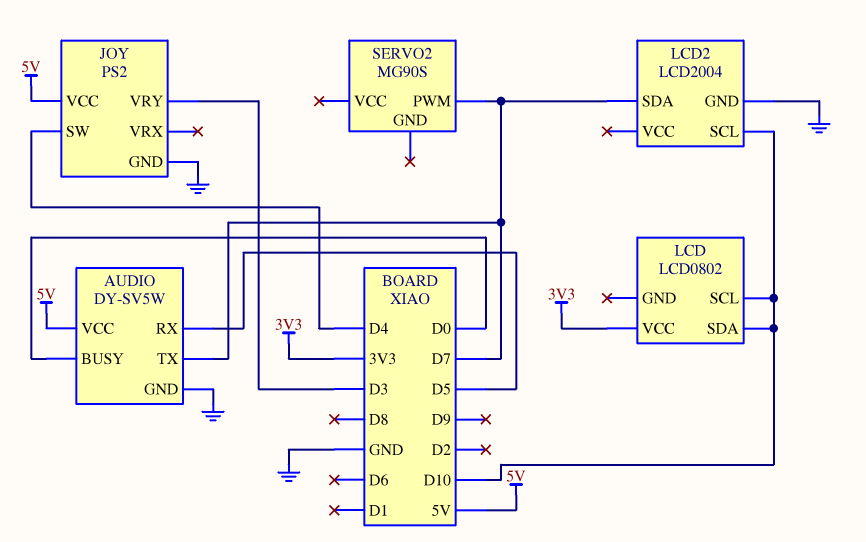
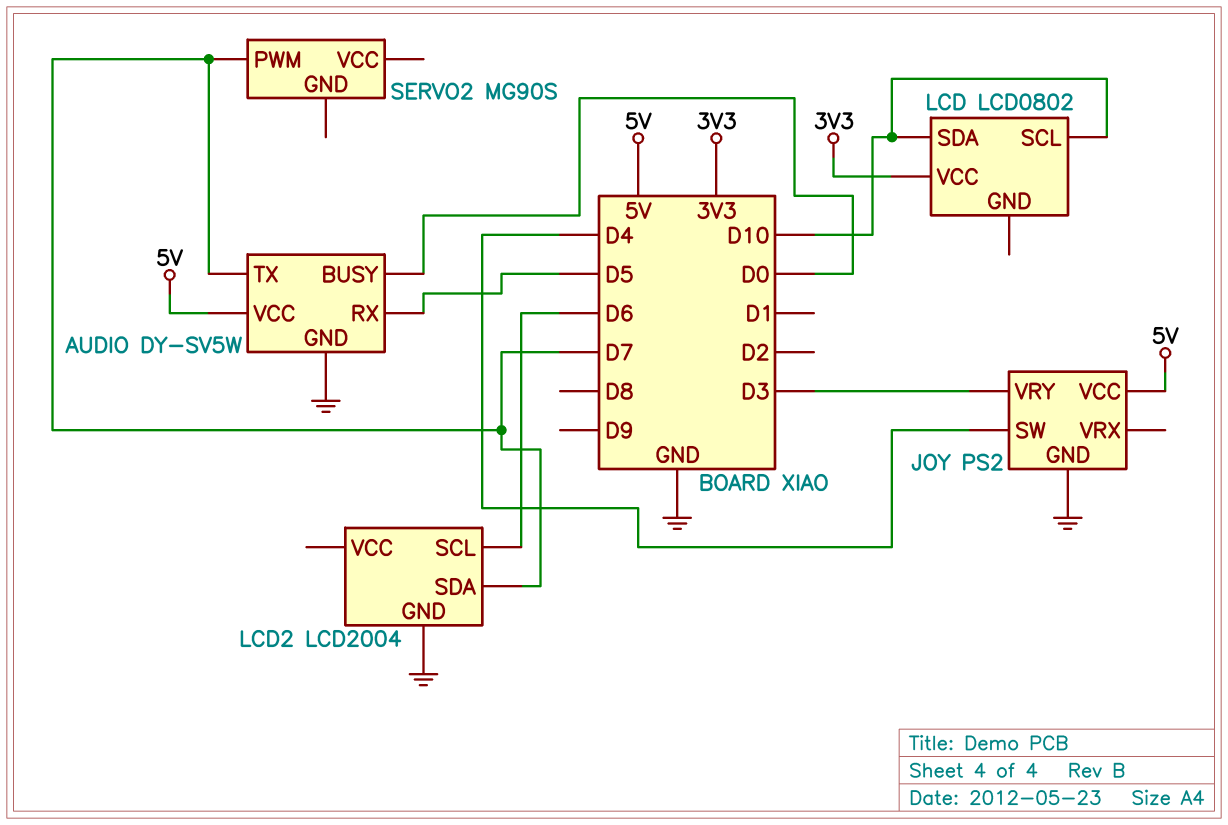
LCD2 pin SCL: D10 -> D6

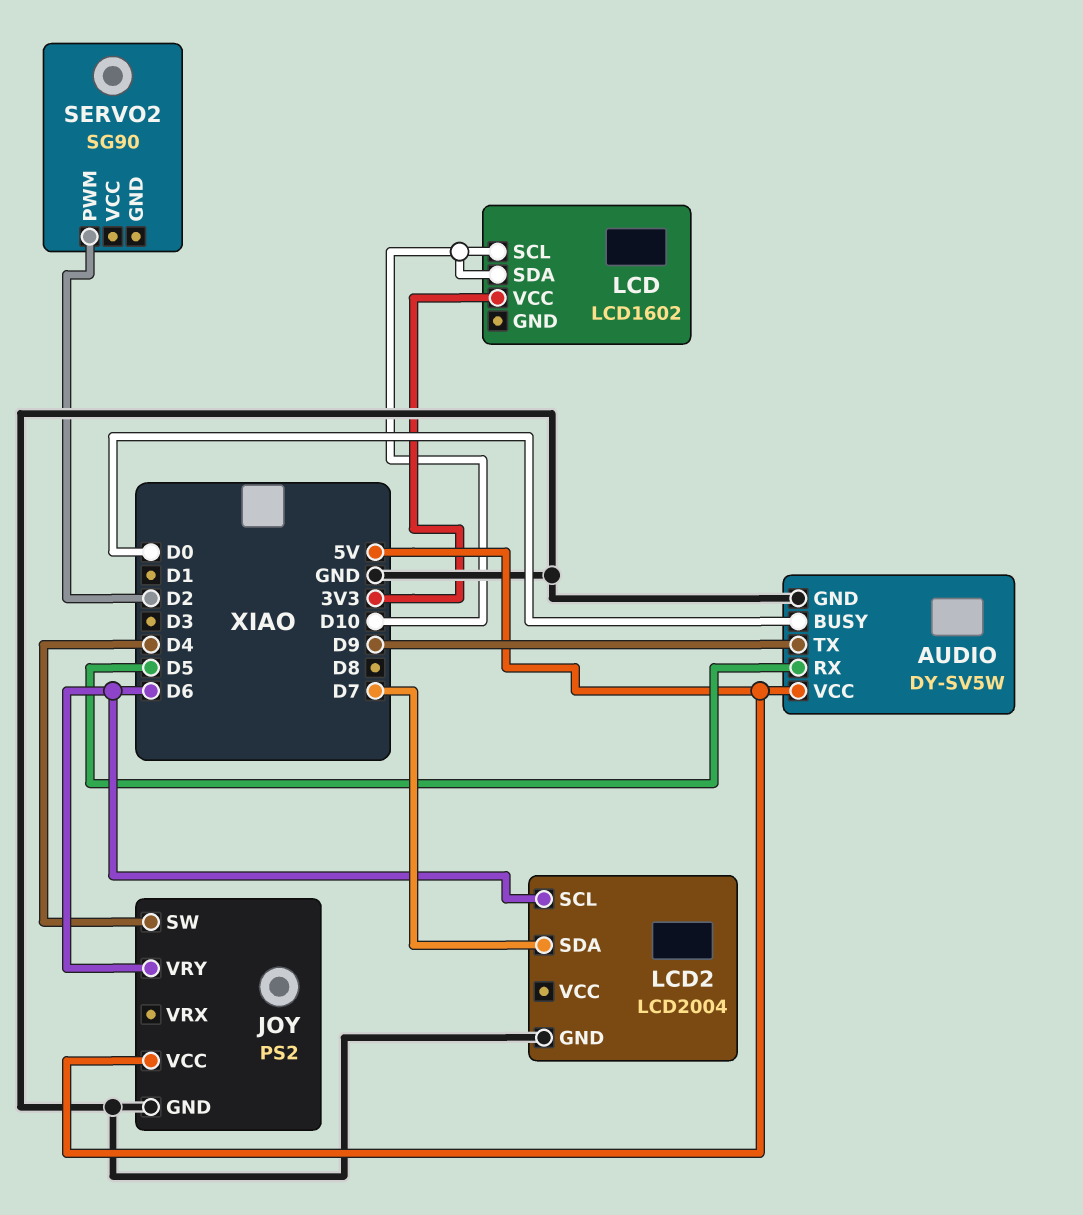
AUDIO pin TX: D7 -> D9
JOY pin VRY: D3 -> D6
LCD: LCD0802 -> LCD1602
SERVO2: MG90S -> SG90
SERVO2 pin PWM: D7 -> D2

